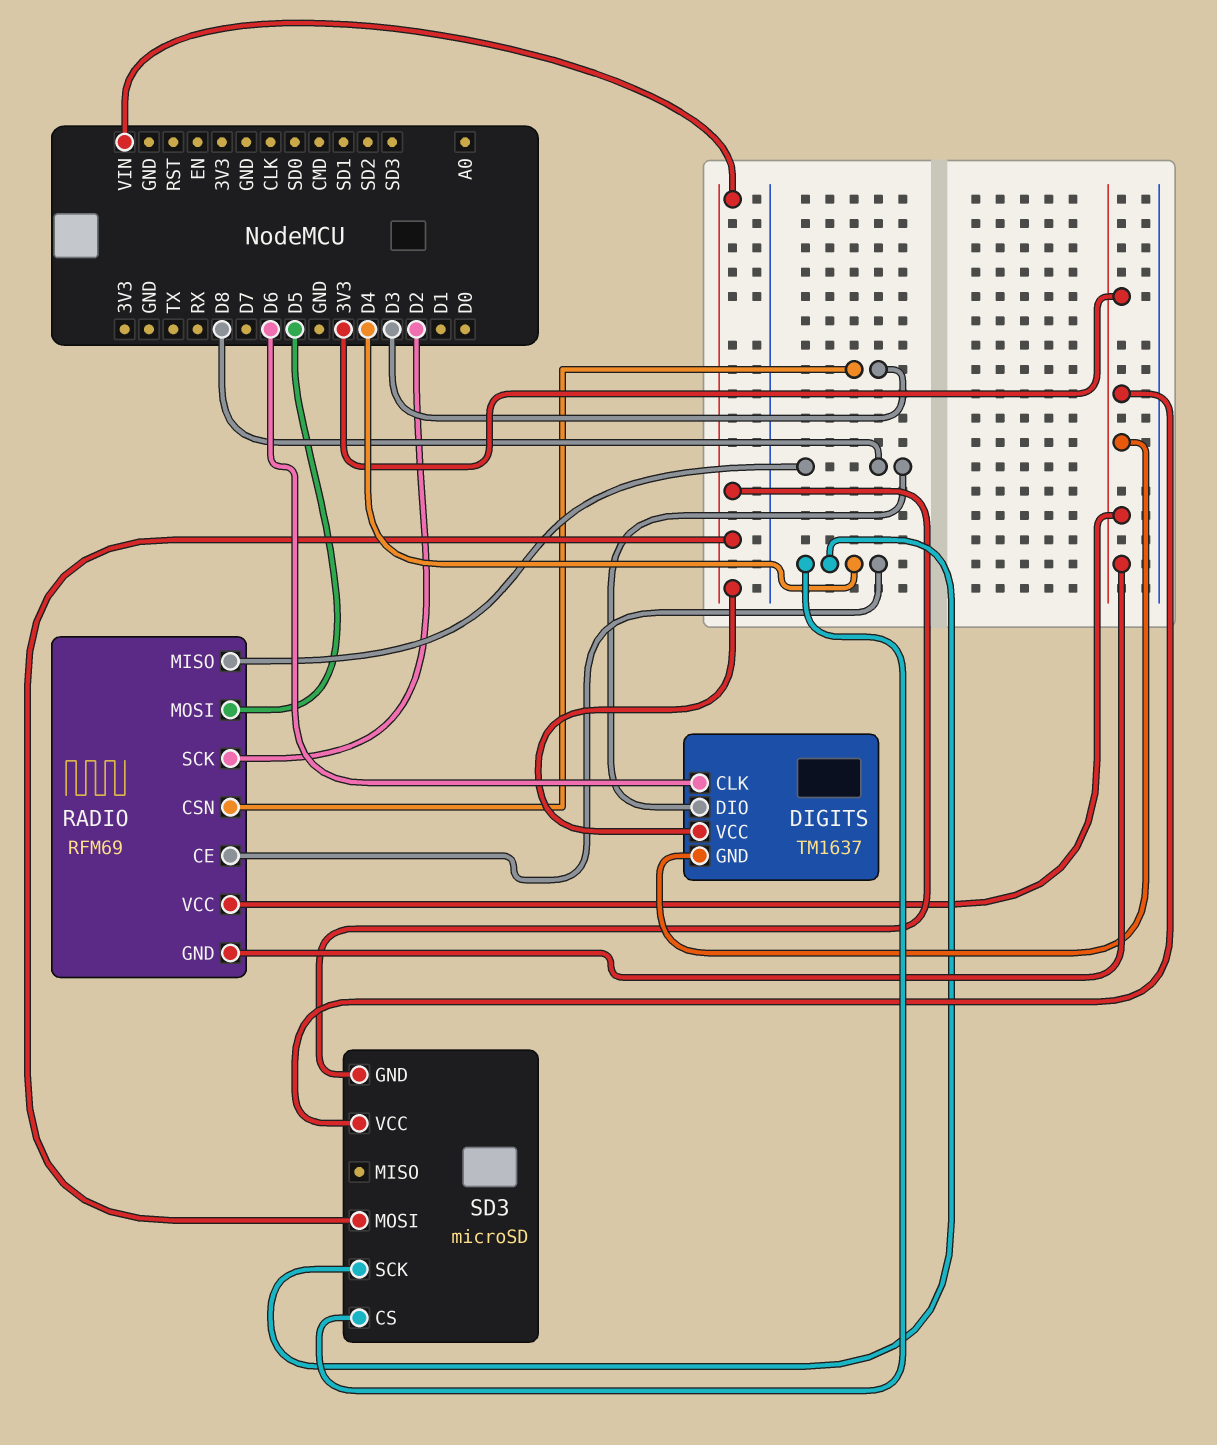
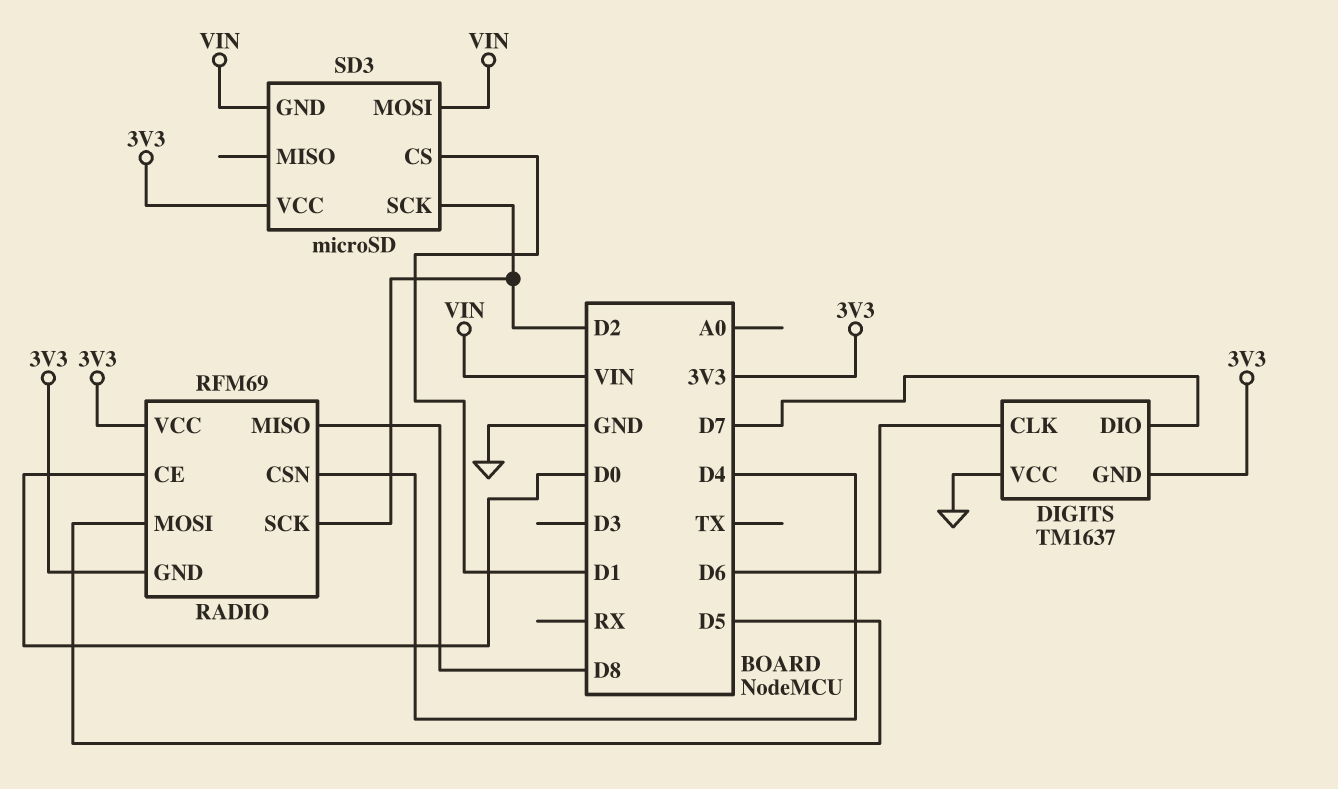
DIGITS pin DIO: D8 -> D7
DIGITS pin VCC: VIN -> GND
RADIO pin CE: D4 -> D0
RADIO pin CSN: D3 -> D4
SD3 pin CS: D4 -> D1
SD3 pin SCK: D4 -> D2

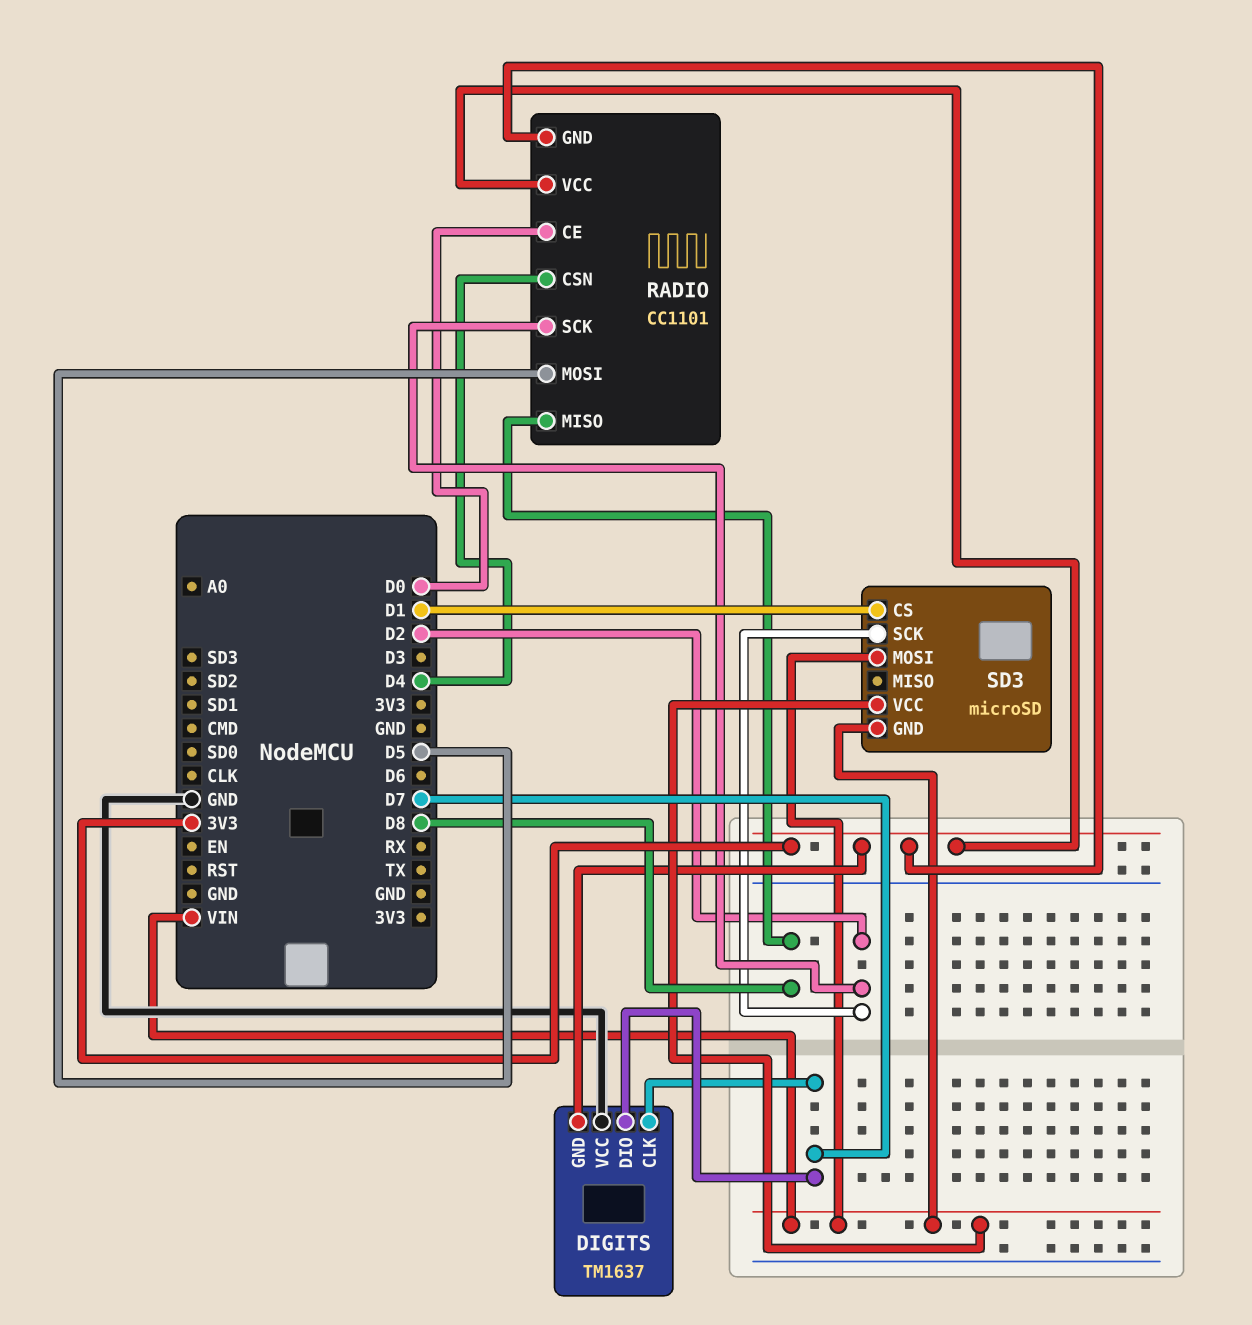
DIGITS pin CLK: D6 -> D7
RADIO: RFM69 -> CC1101
SD3 pin VCC: 3V3 -> VIN

